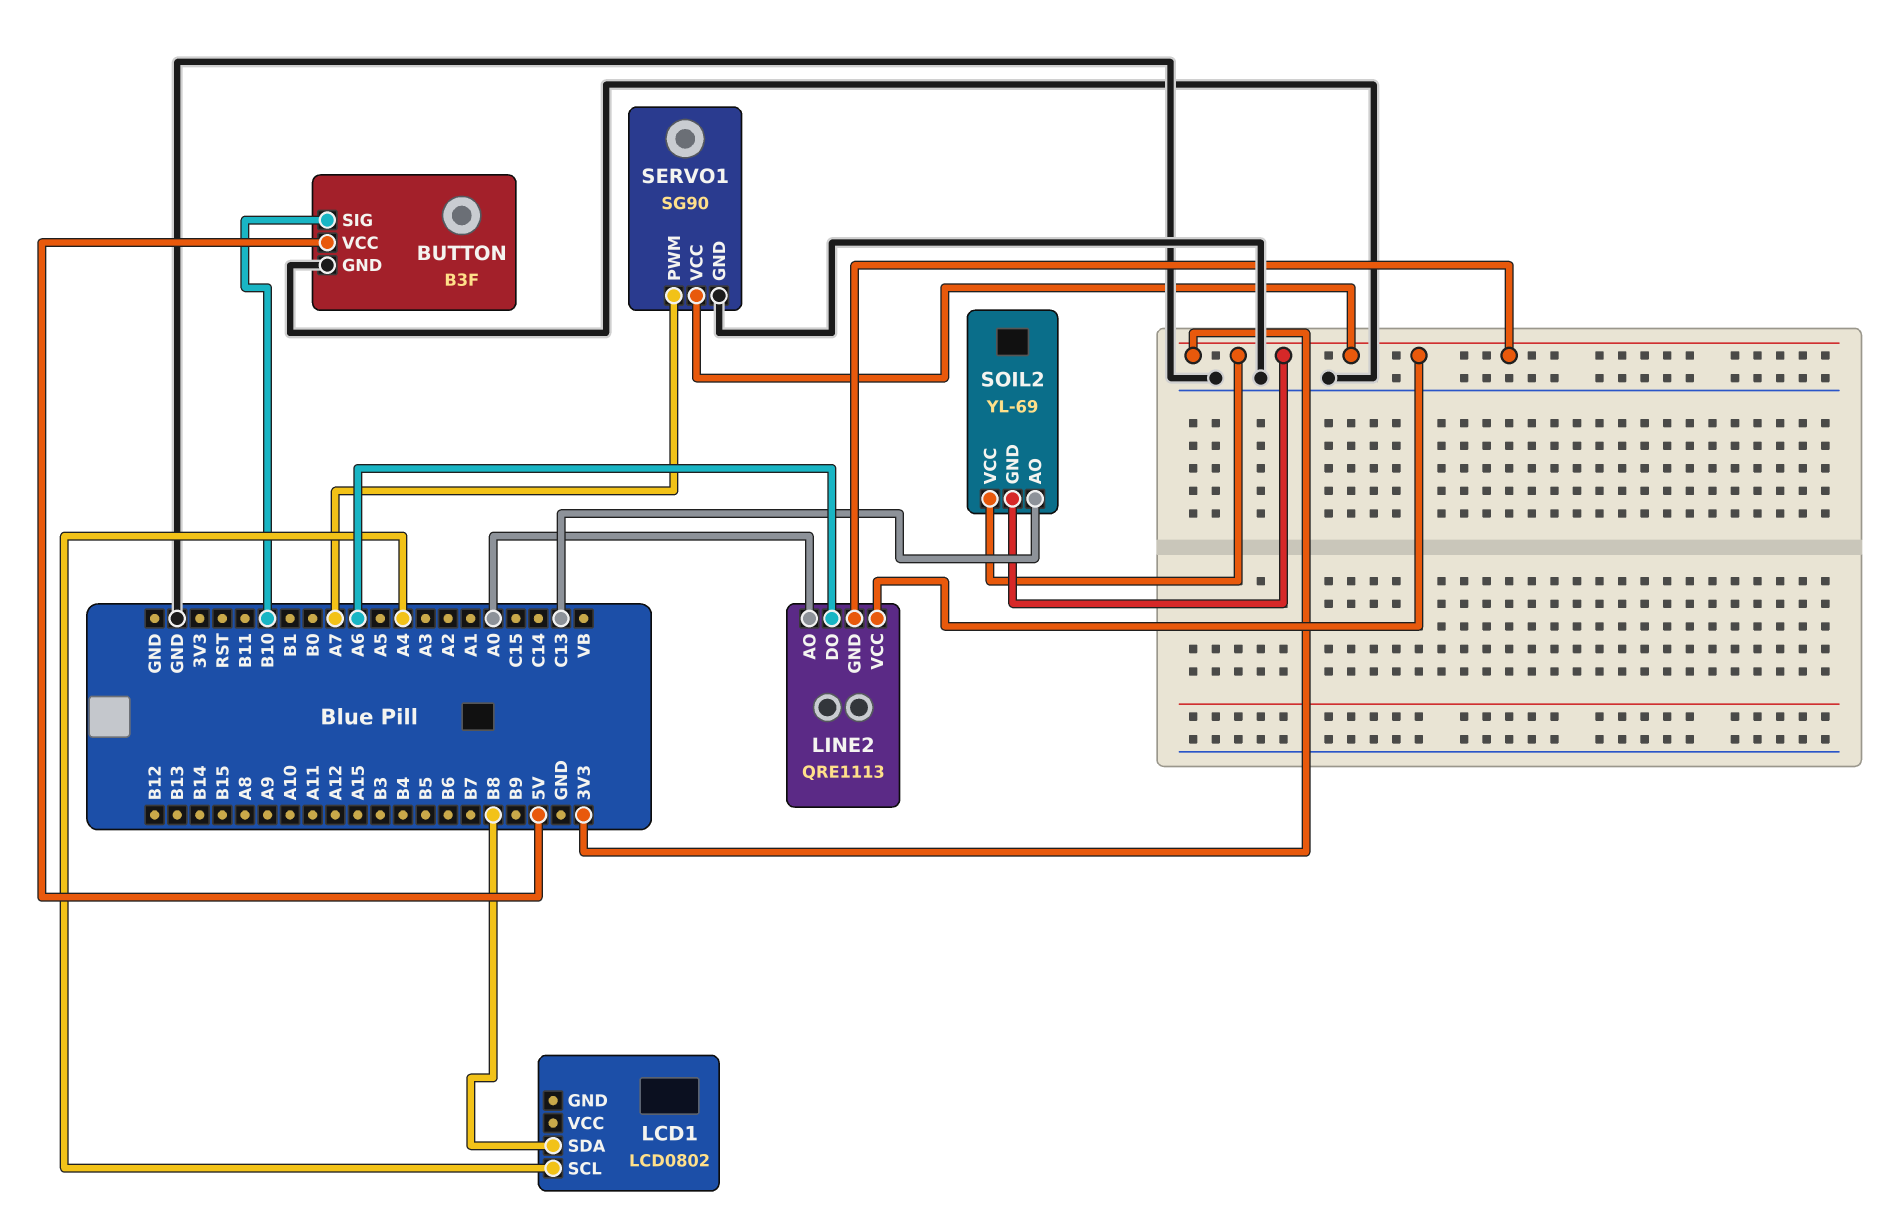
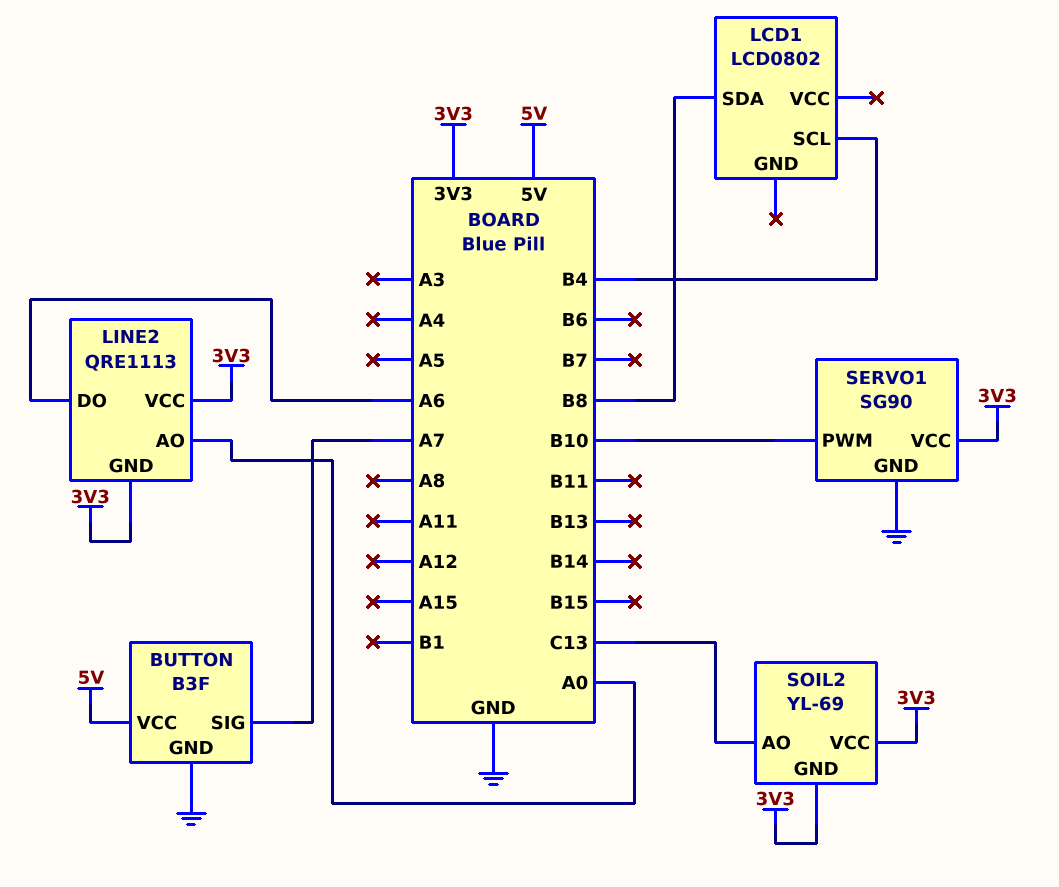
BUTTON pin SIG: B10 -> A7
LCD1 pin SCL: A4 -> B4
SERVO1 pin PWM: A7 -> B10

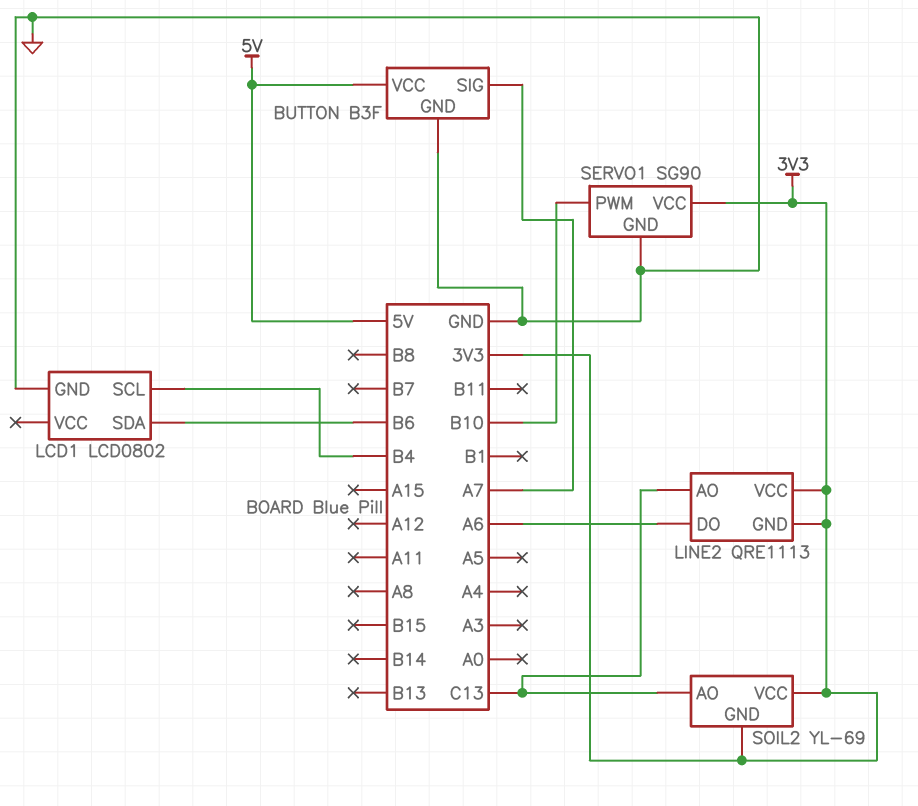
LCD1 pin GND: none -> GND
LCD1 pin SDA: B8 -> B6
LINE2 pin AO: A0 -> C13

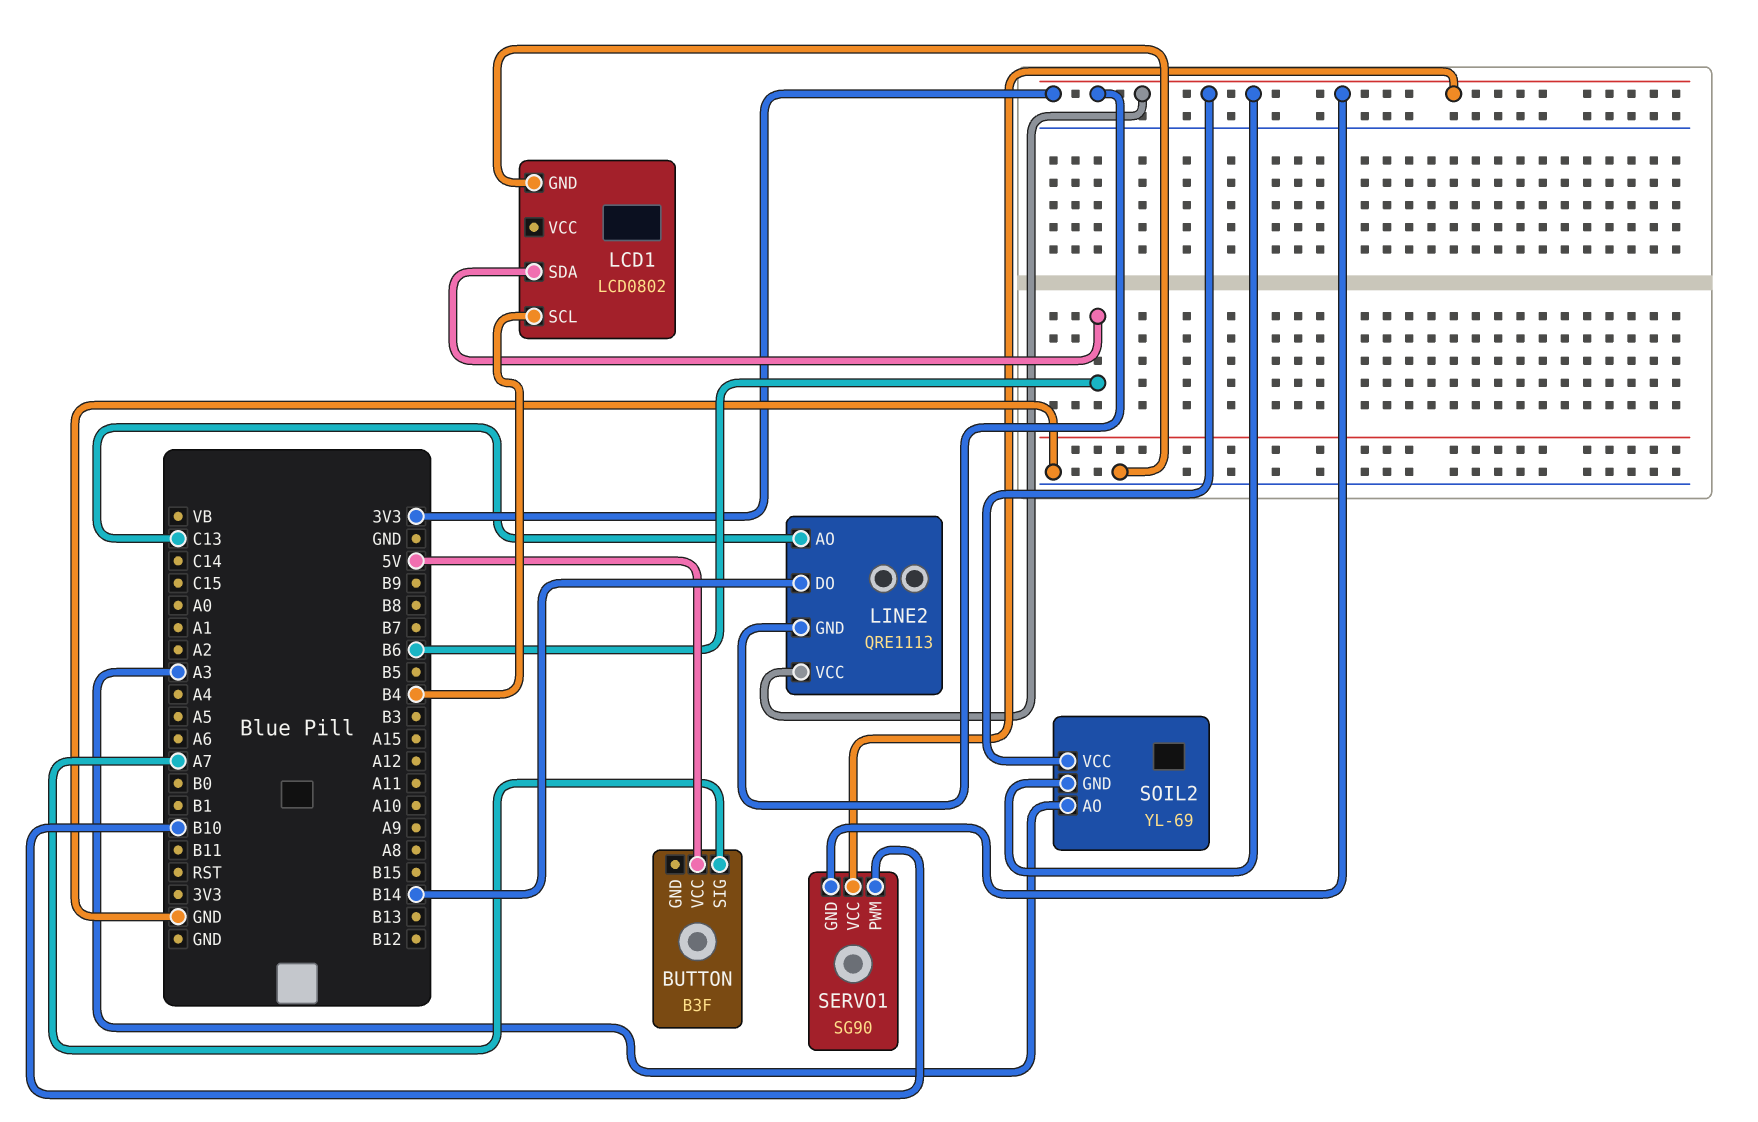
BUTTON pin GND: GND -> none
LINE2 pin DO: A6 -> B14
SERVO1 pin GND: GND -> 3V3
SOIL2 pin AO: C13 -> A3

